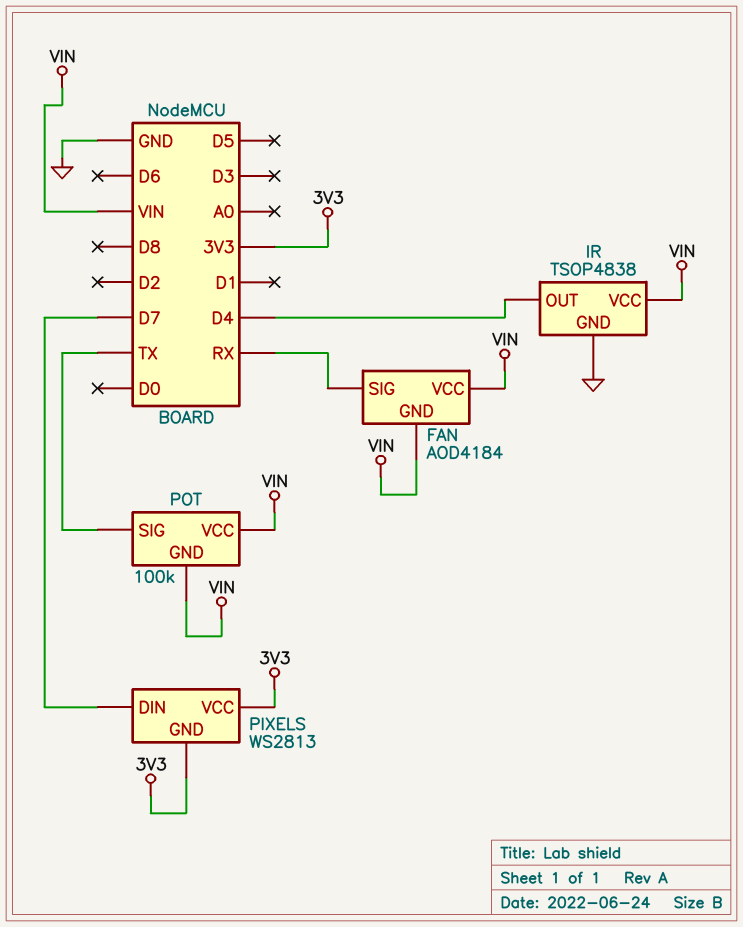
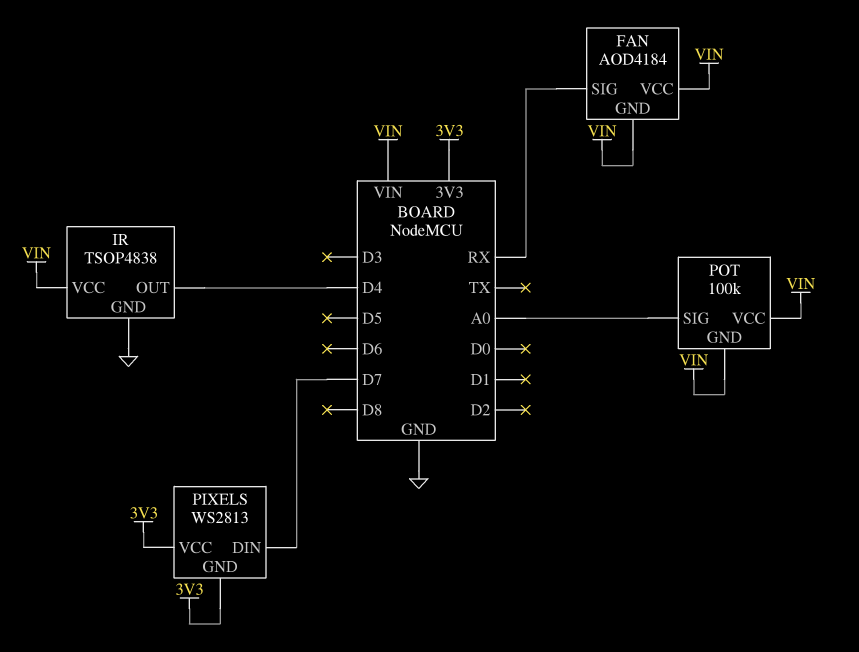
POT pin SIG: TX -> A0

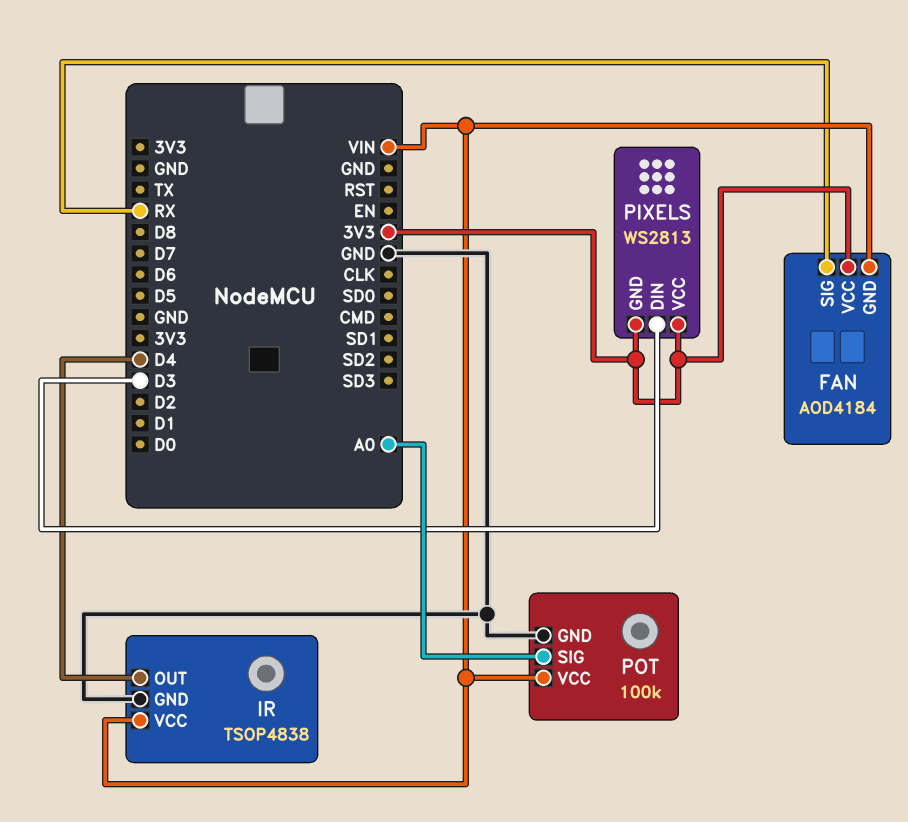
FAN pin VCC: VIN -> 3V3
PIXELS pin DIN: D7 -> D3
POT pin GND: VIN -> GND

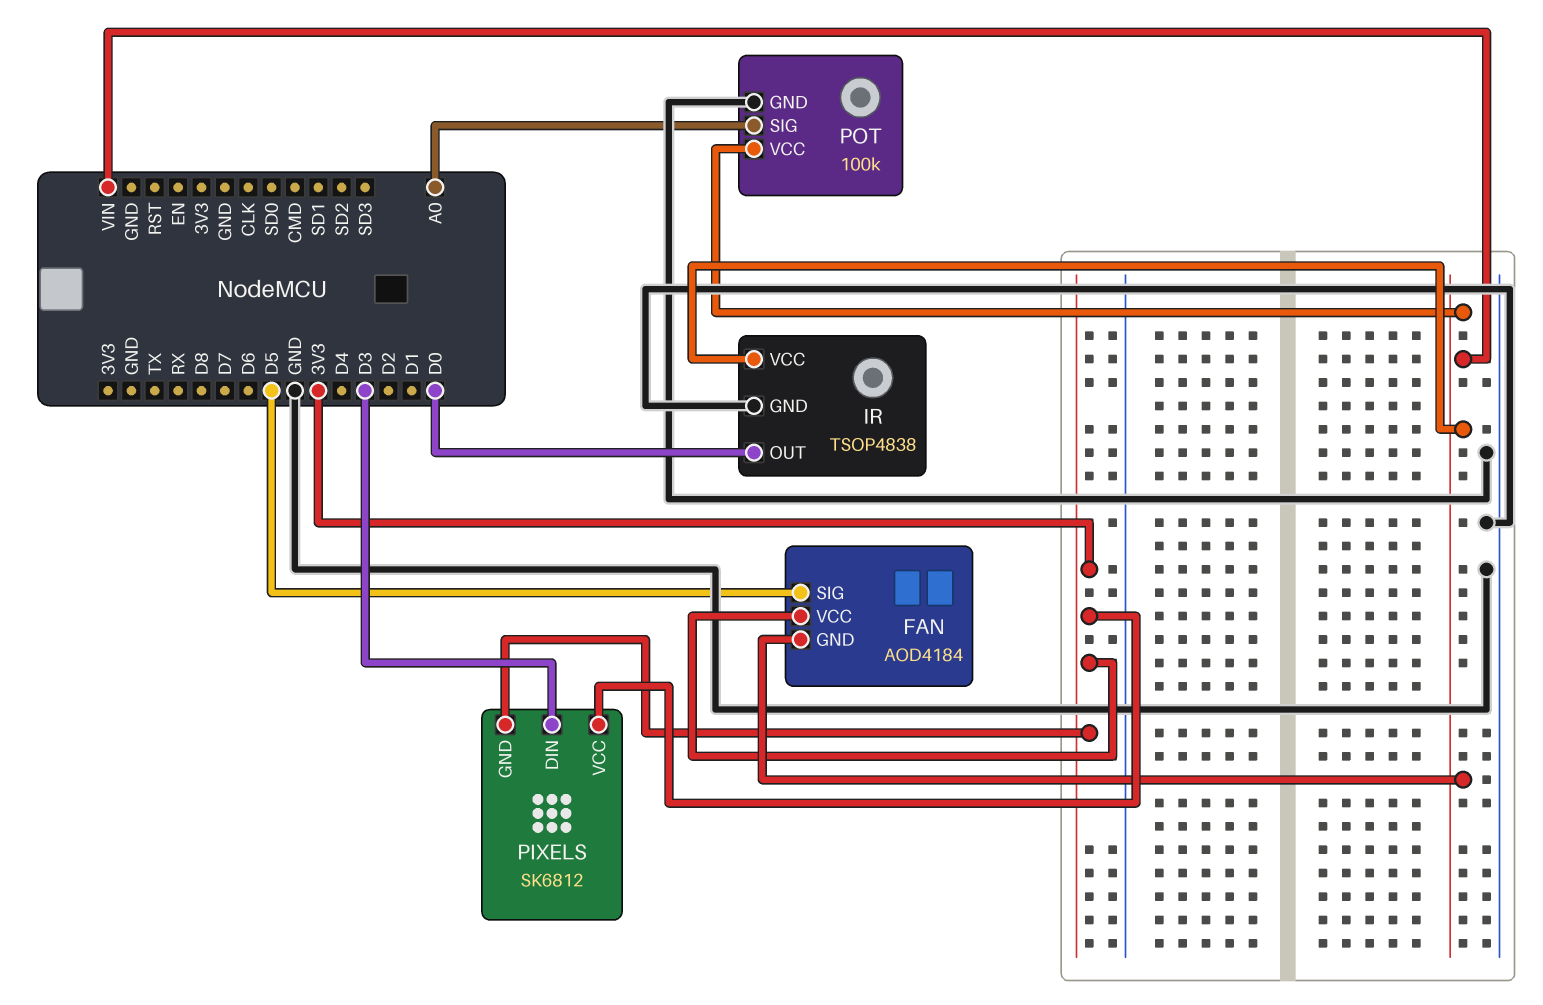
FAN pin SIG: RX -> D5
IR pin OUT: D4 -> D0
PIXELS: WS2813 -> SK6812

